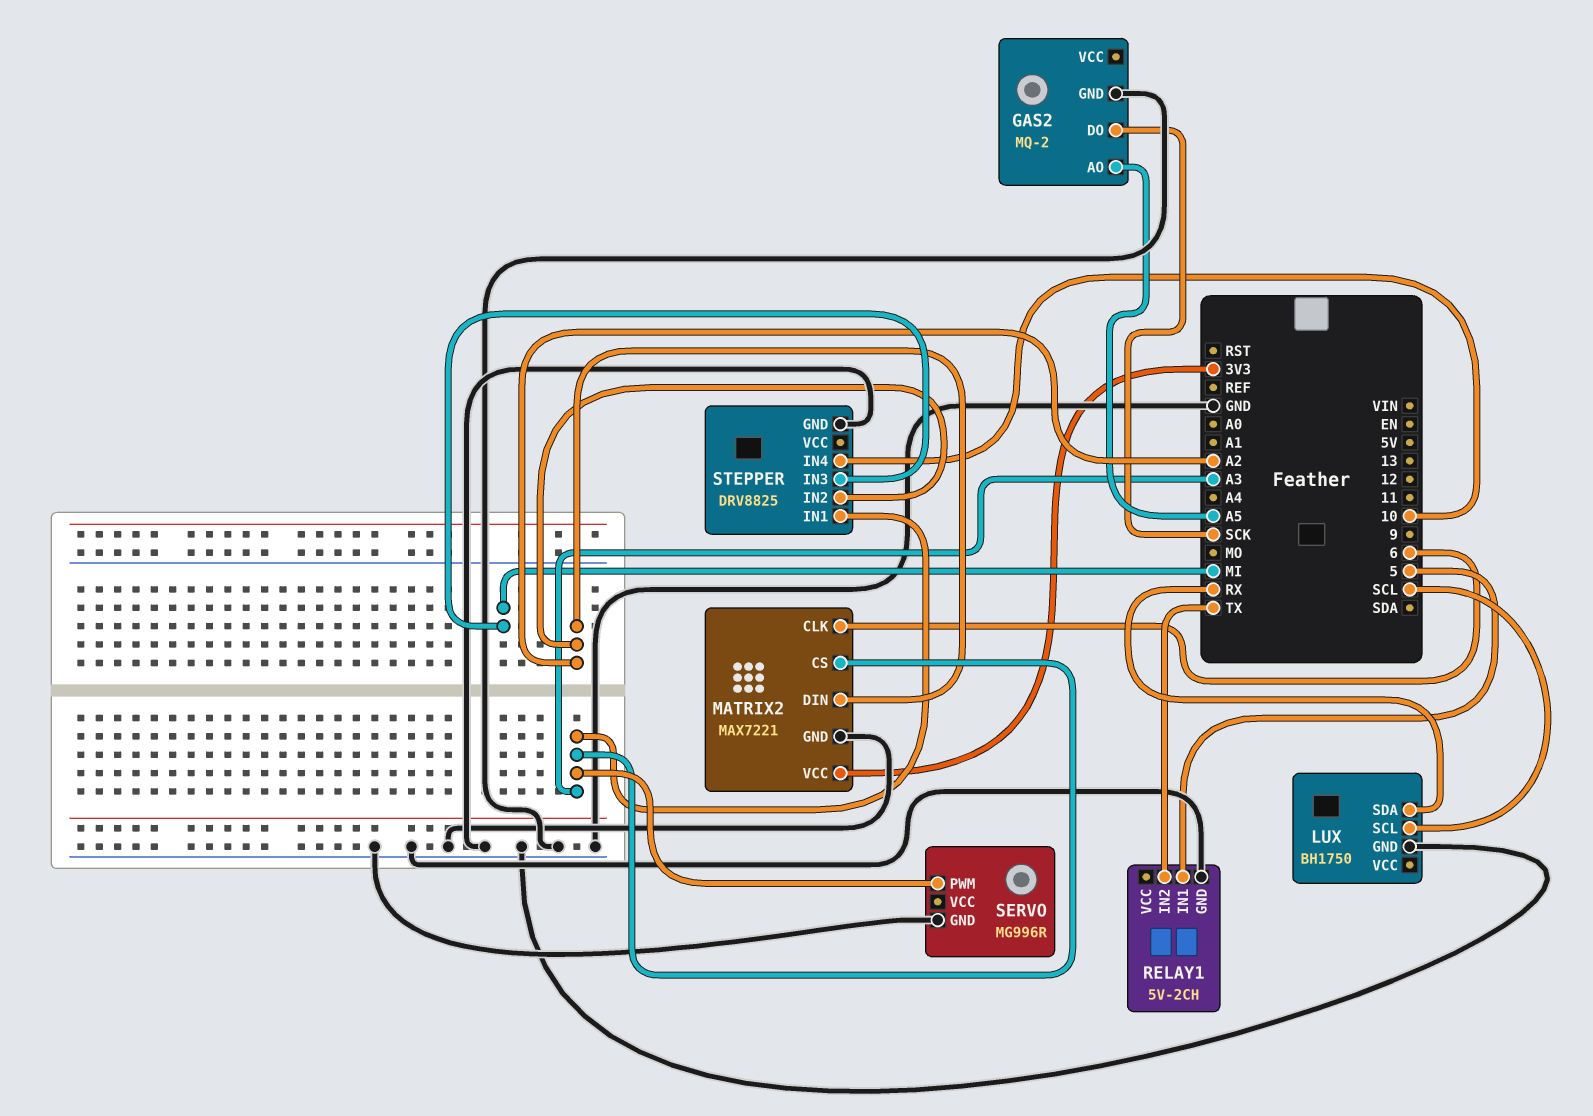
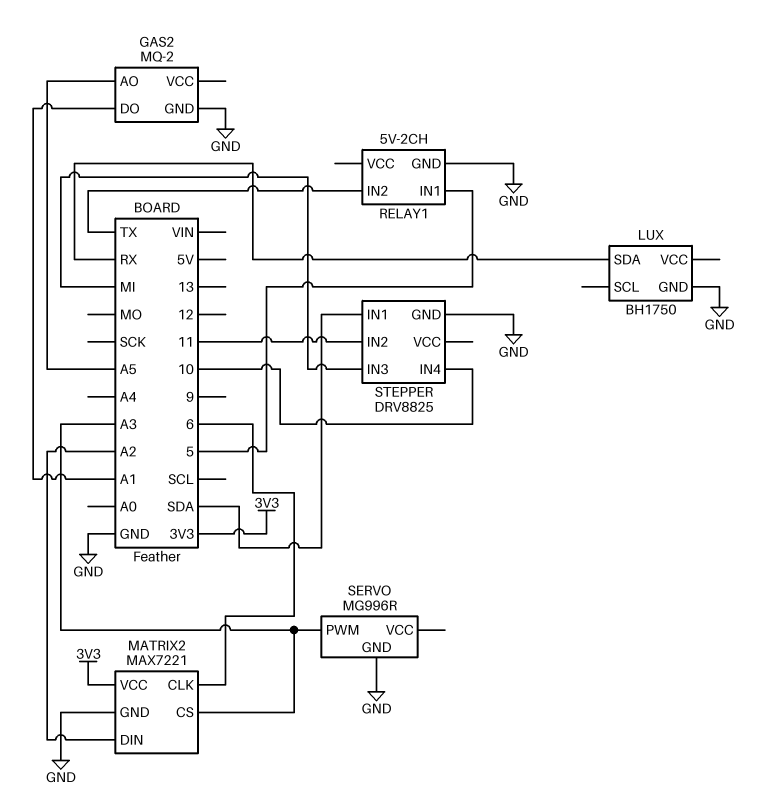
GAS2 pin DO: SCK -> A1
LUX pin SCL: SCL -> none
STEPPER pin IN1: A3 -> SDA
STEPPER pin IN2: A2 -> 11

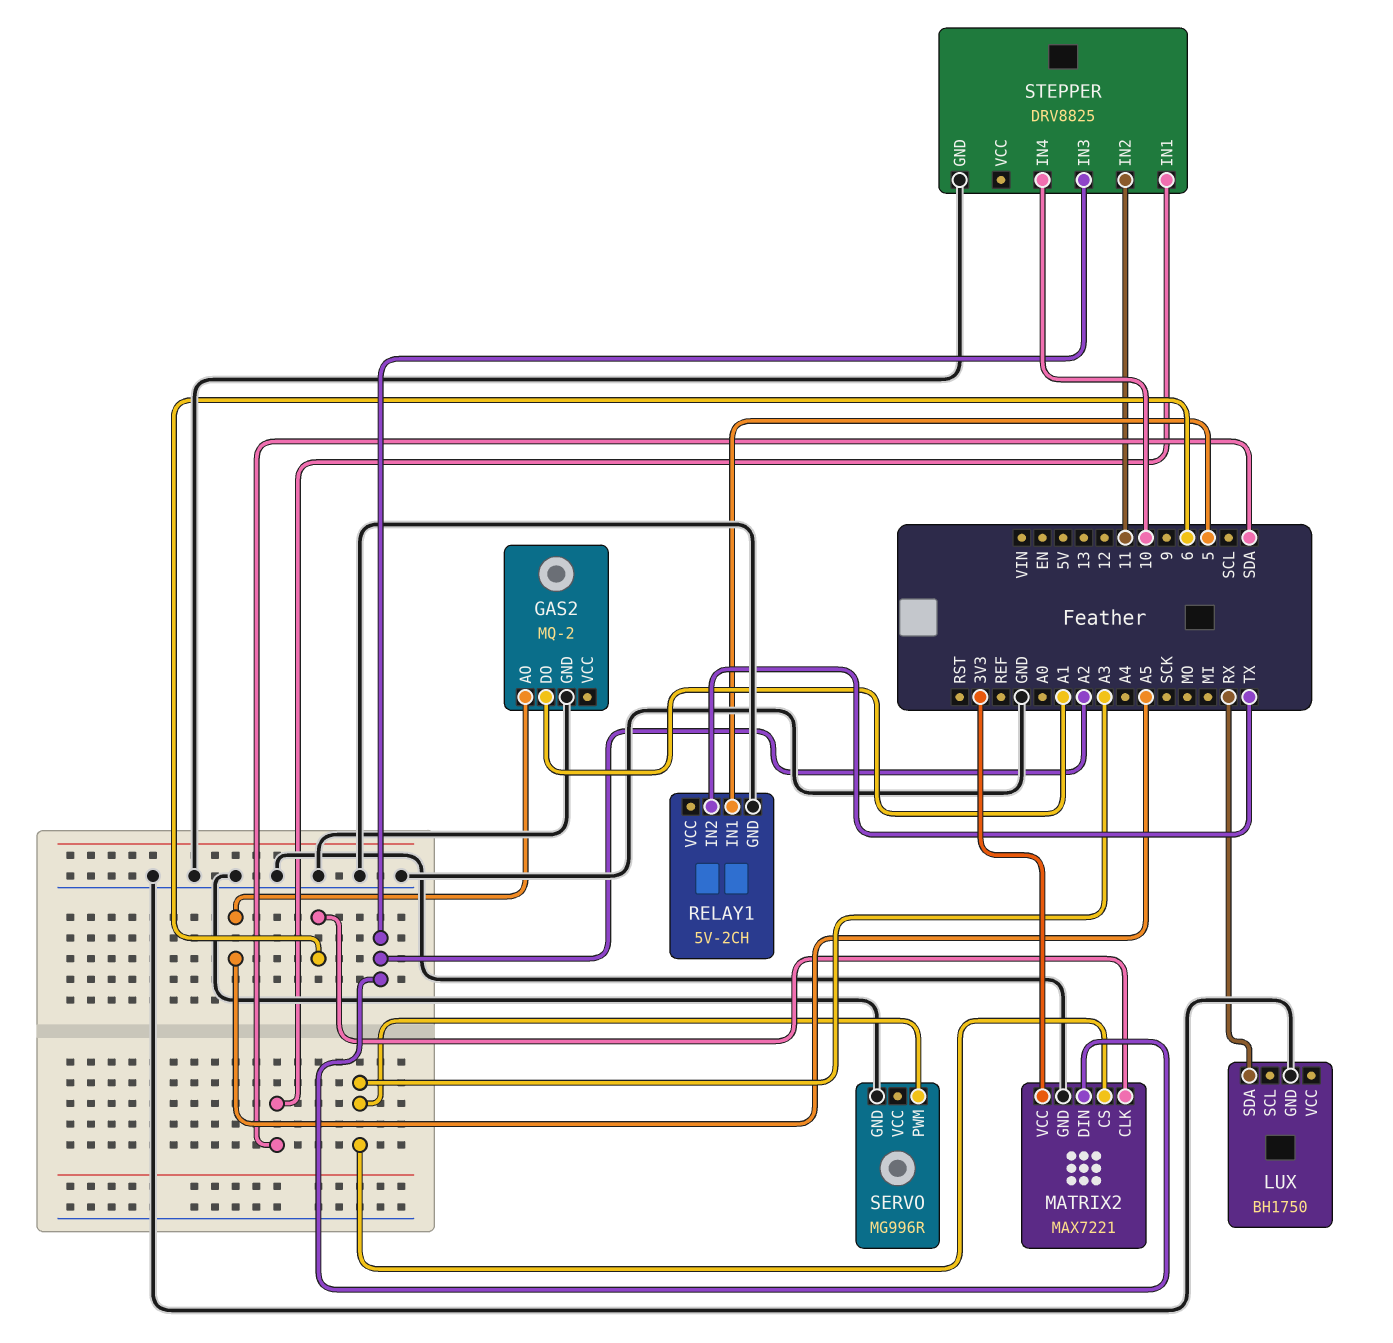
STEPPER pin IN3: MI -> A2

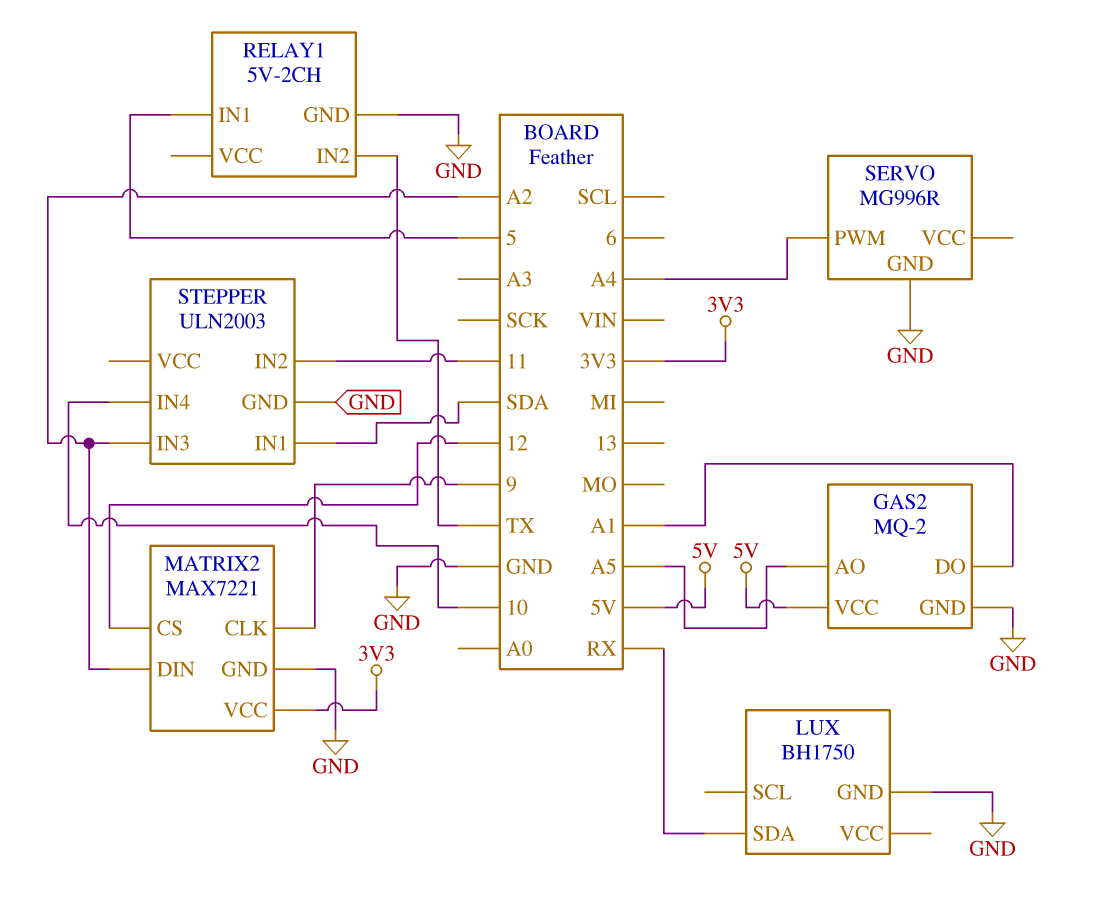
GAS2 pin VCC: none -> 5V
MATRIX2 pin CLK: 6 -> 9
MATRIX2 pin CS: A3 -> 12
SERVO pin PWM: A3 -> A4
STEPPER: DRV8825 -> ULN2003

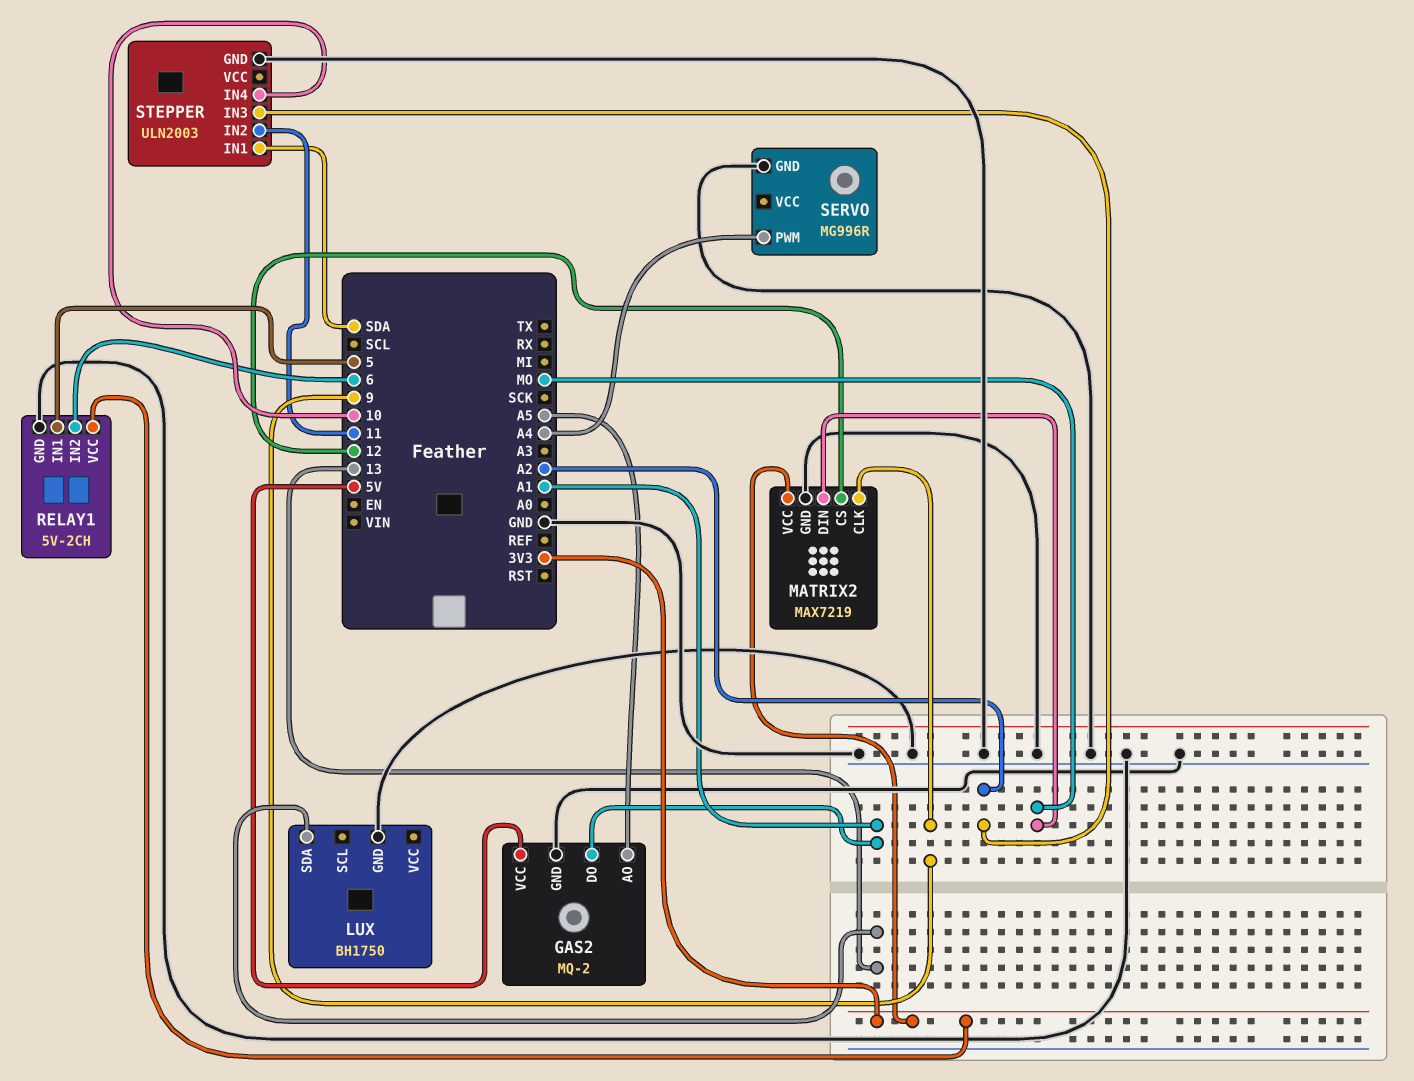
LUX pin SDA: RX -> 13
MATRIX2: MAX7221 -> MAX7219
MATRIX2 pin DIN: A2 -> MO
RELAY1 pin IN2: TX -> 6
RELAY1 pin VCC: none -> 3V3

